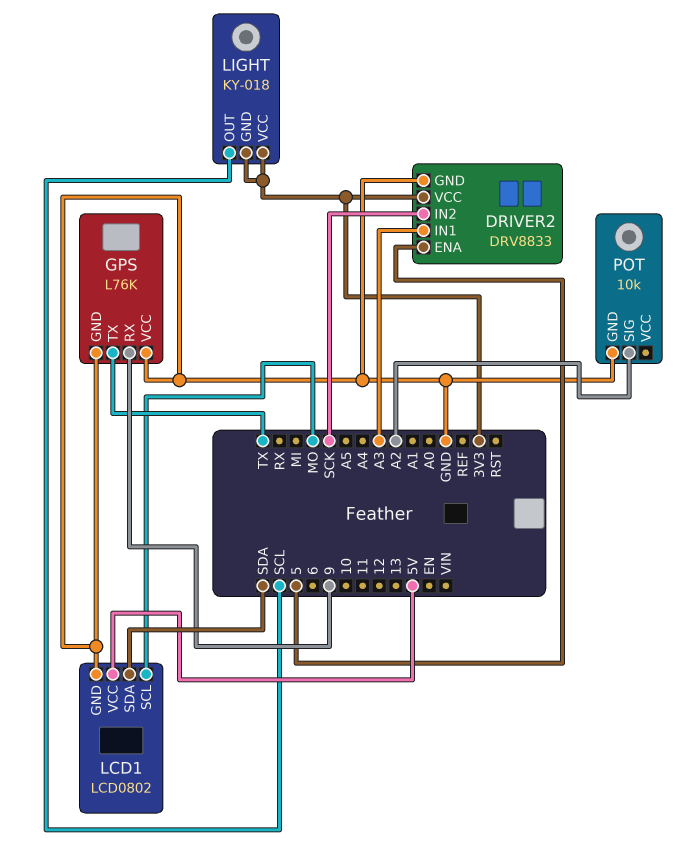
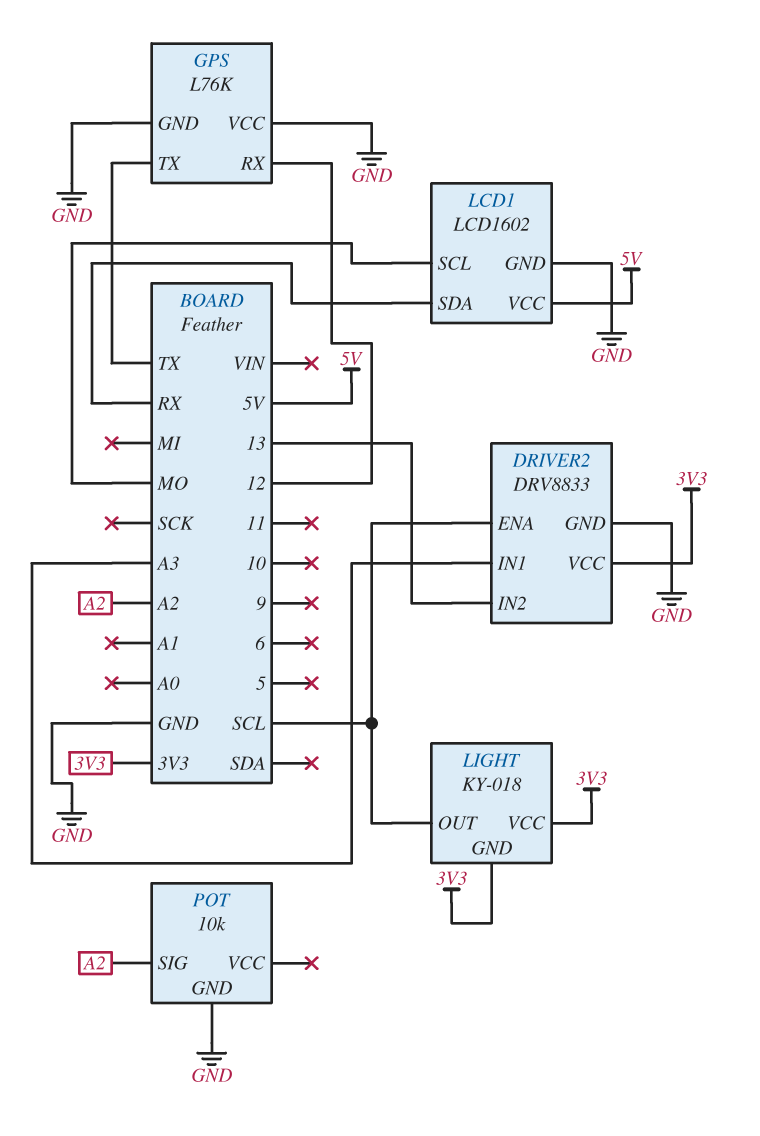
DRIVER2 pin ENA: 5 -> SCL
DRIVER2 pin IN2: SCK -> 13
GPS pin RX: 9 -> 12
LCD1: LCD0802 -> LCD1602
LCD1 pin SDA: SDA -> RX

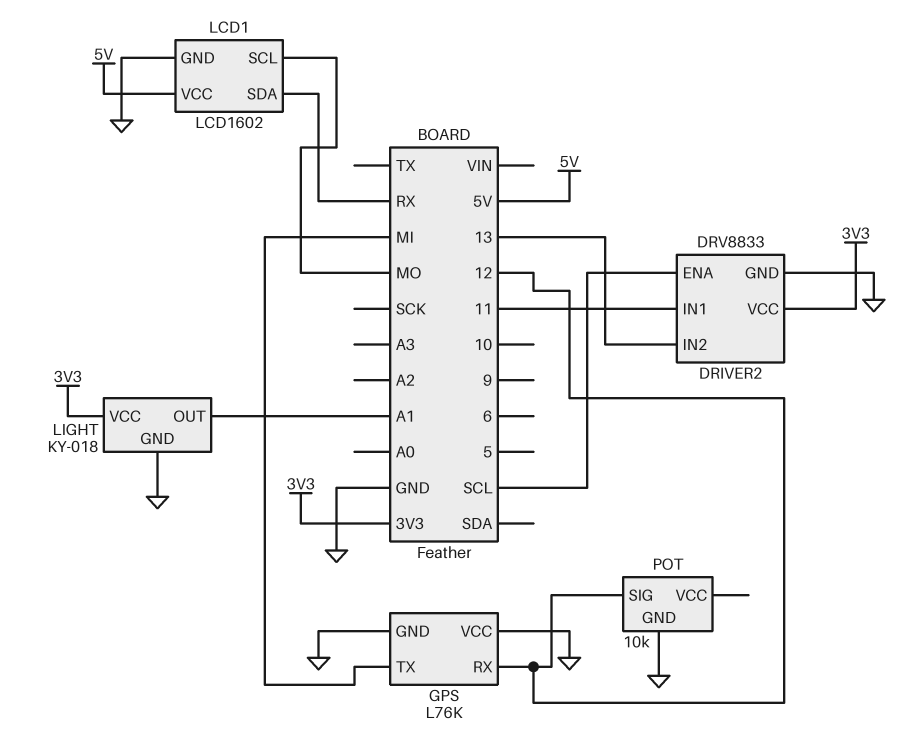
DRIVER2 pin IN1: A3 -> 11
GPS pin TX: TX -> MI
LIGHT pin GND: 3V3 -> GND
LIGHT pin OUT: SCL -> A1
POT pin SIG: A2 -> 12

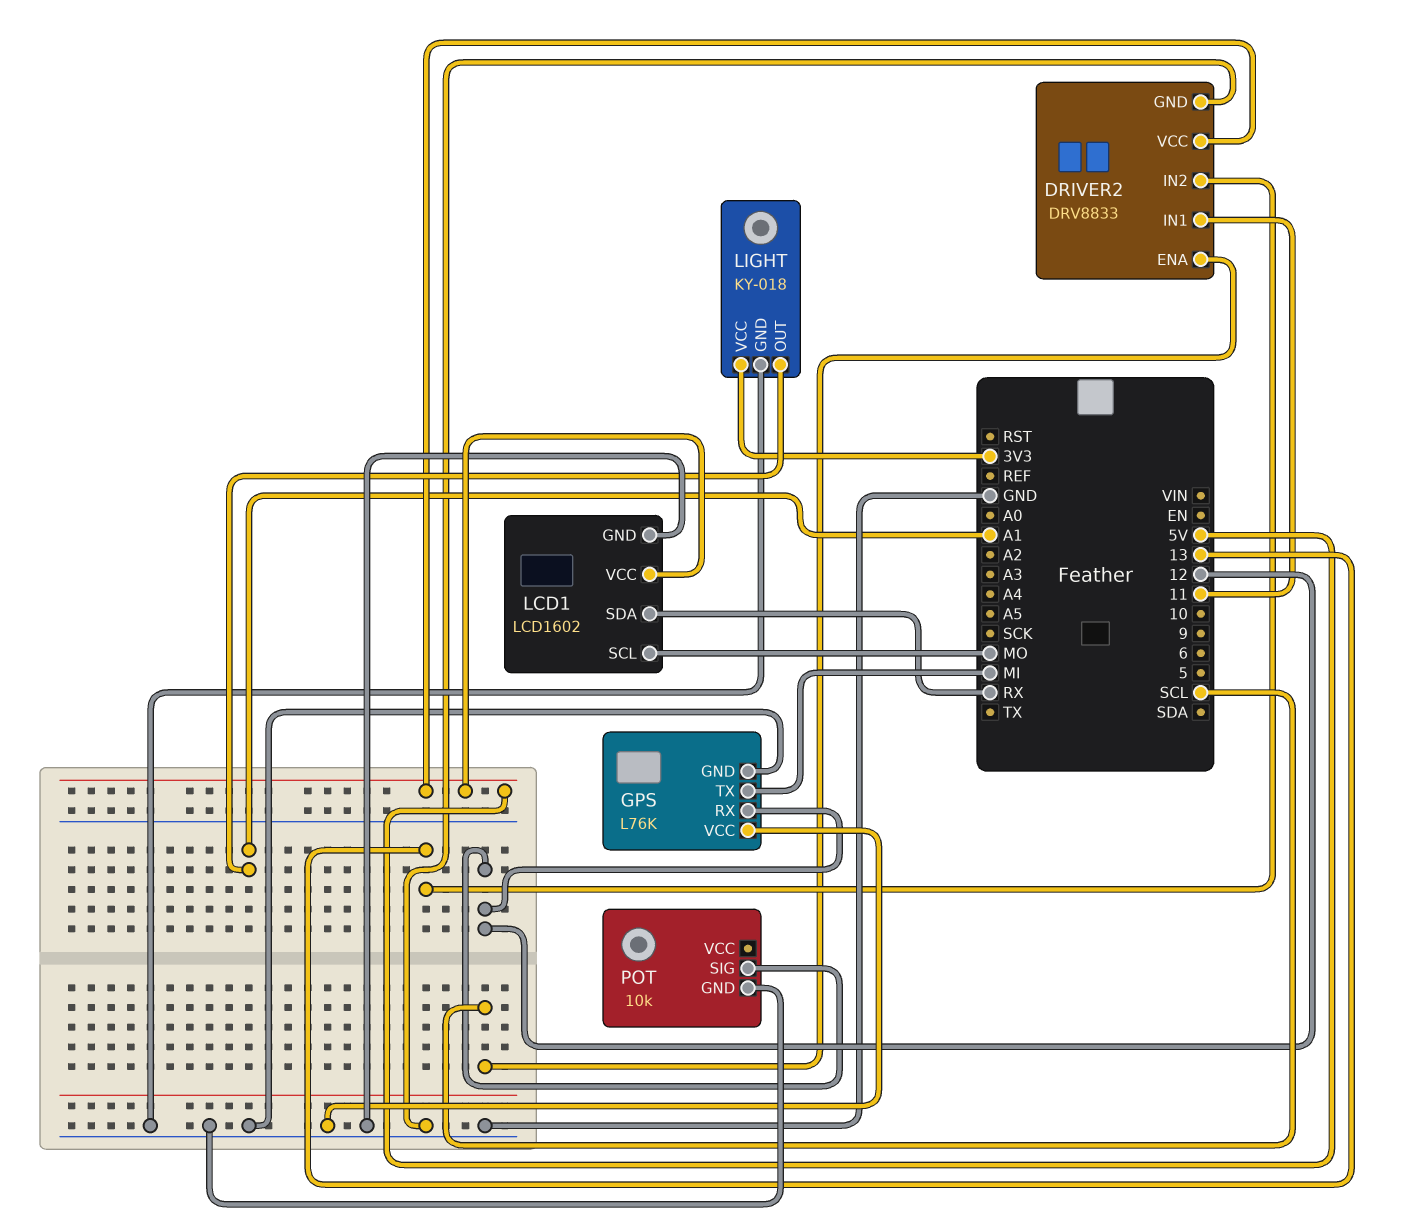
DRIVER2 pin VCC: 3V3 -> 5V

